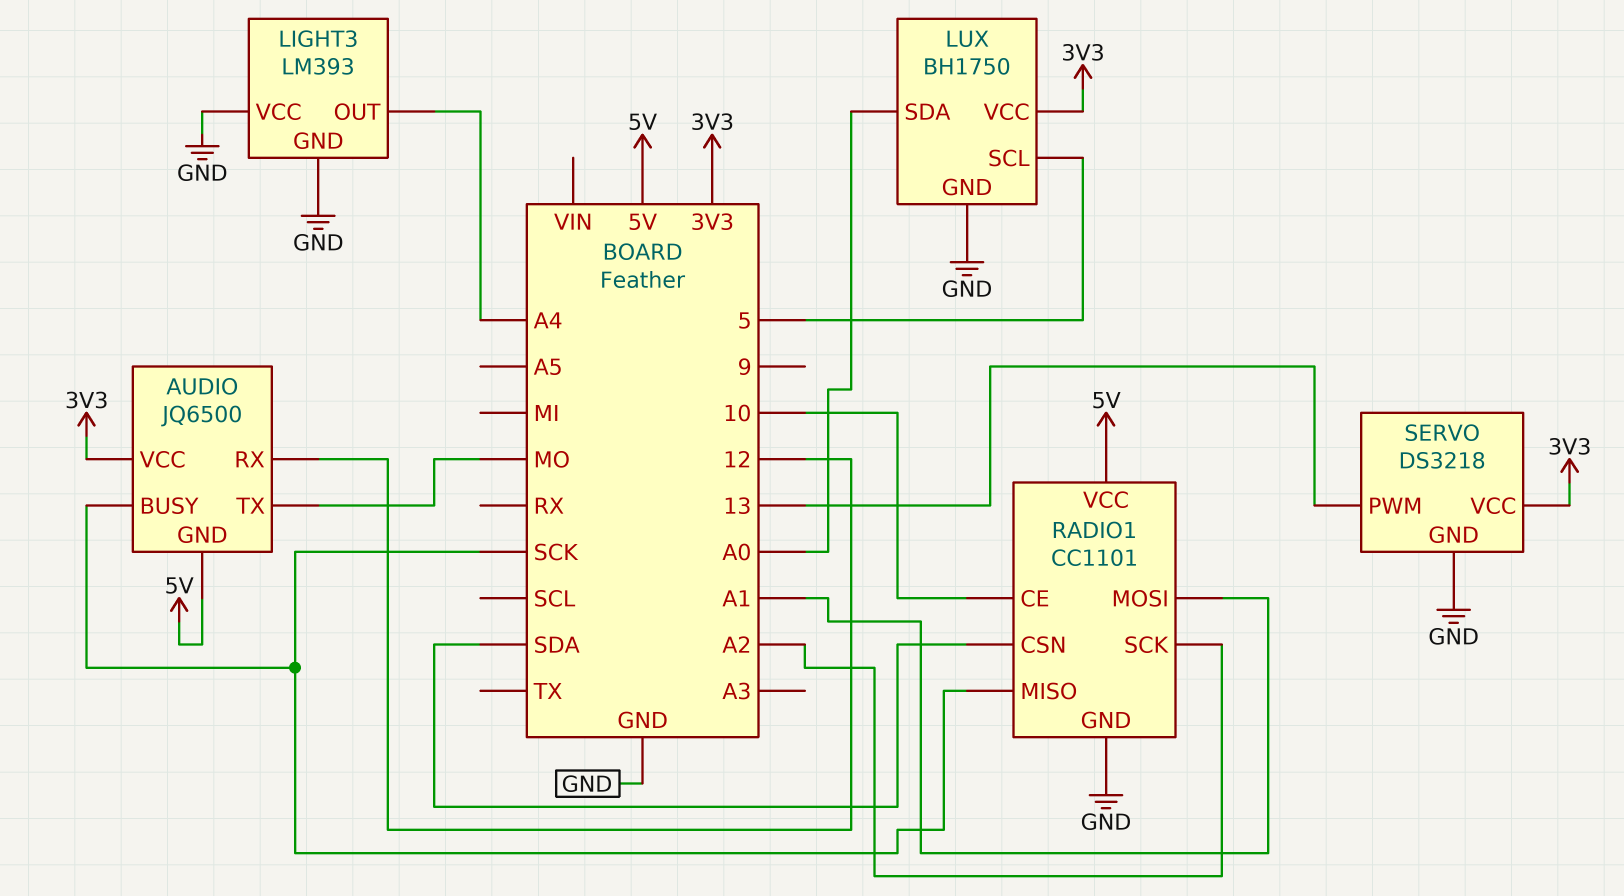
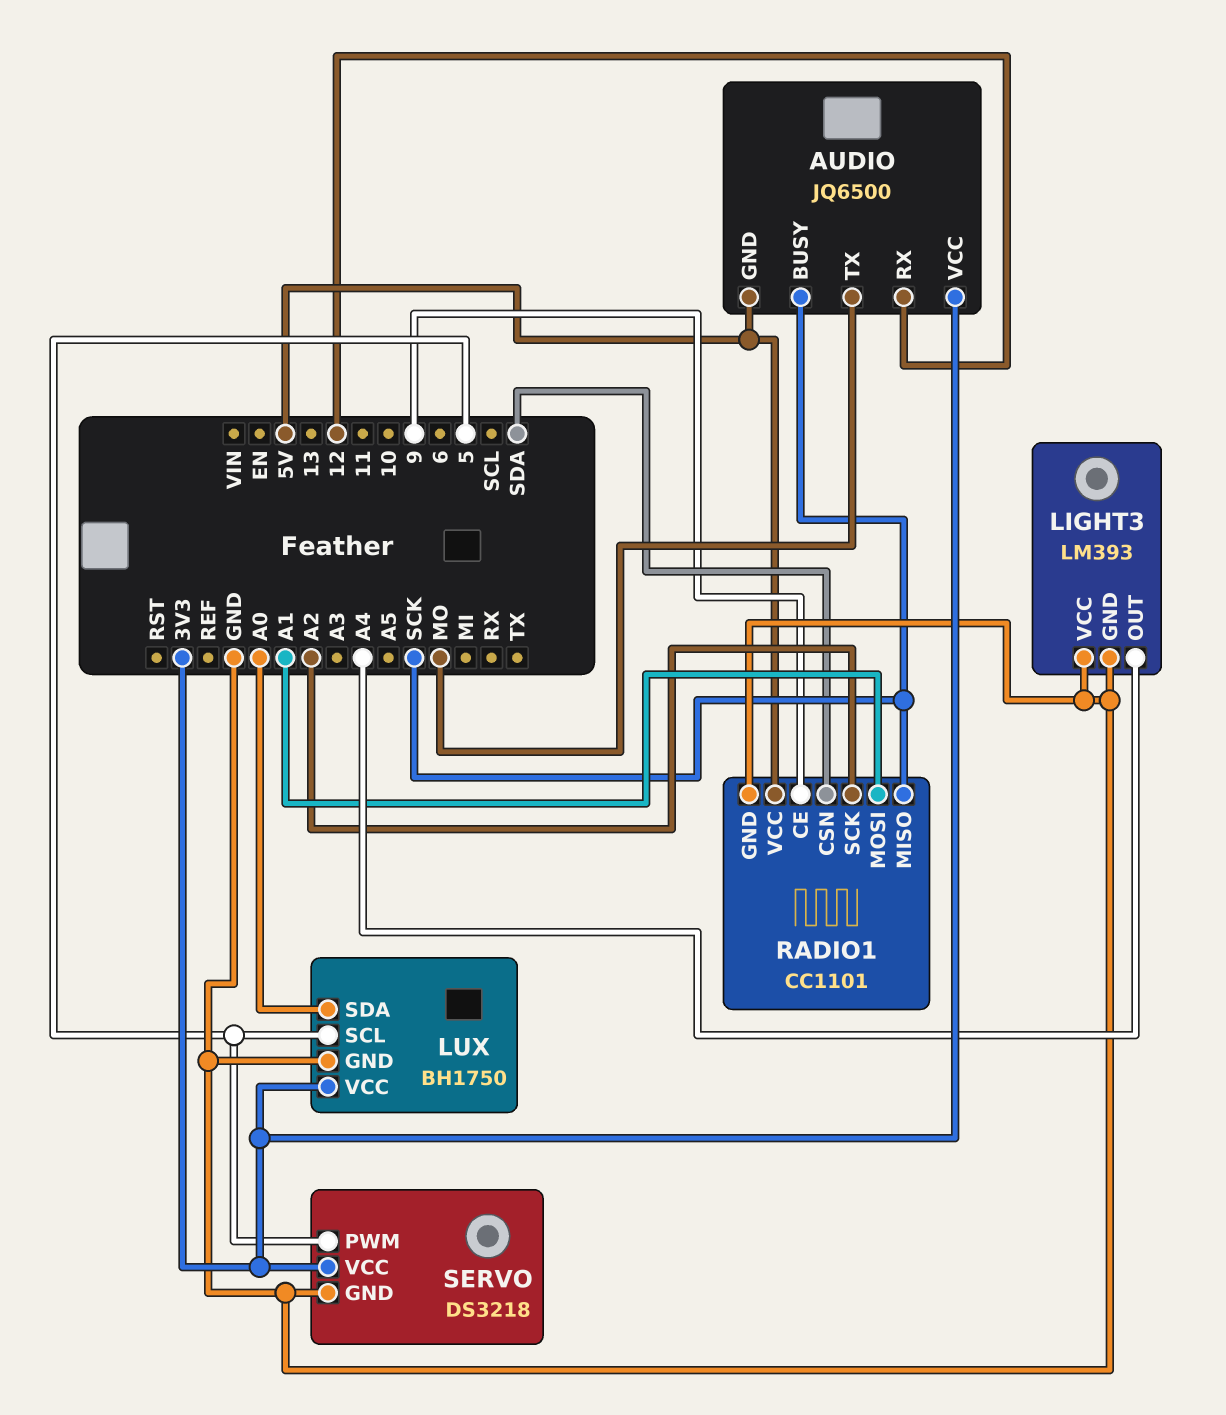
RADIO1 pin CE: 10 -> 9
SERVO pin PWM: 13 -> 5

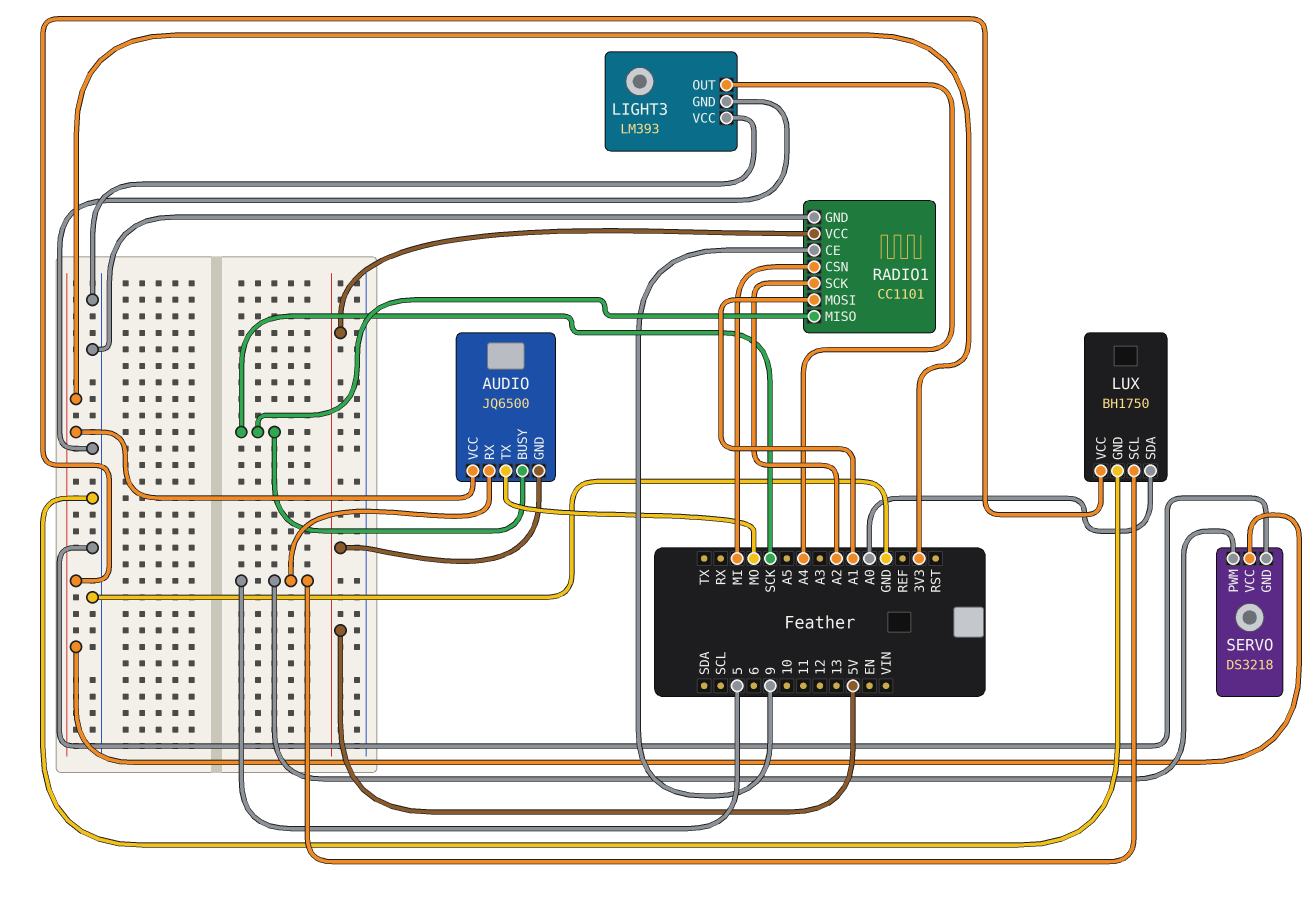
AUDIO pin RX: 12 -> 5
RADIO1 pin CSN: SDA -> MI

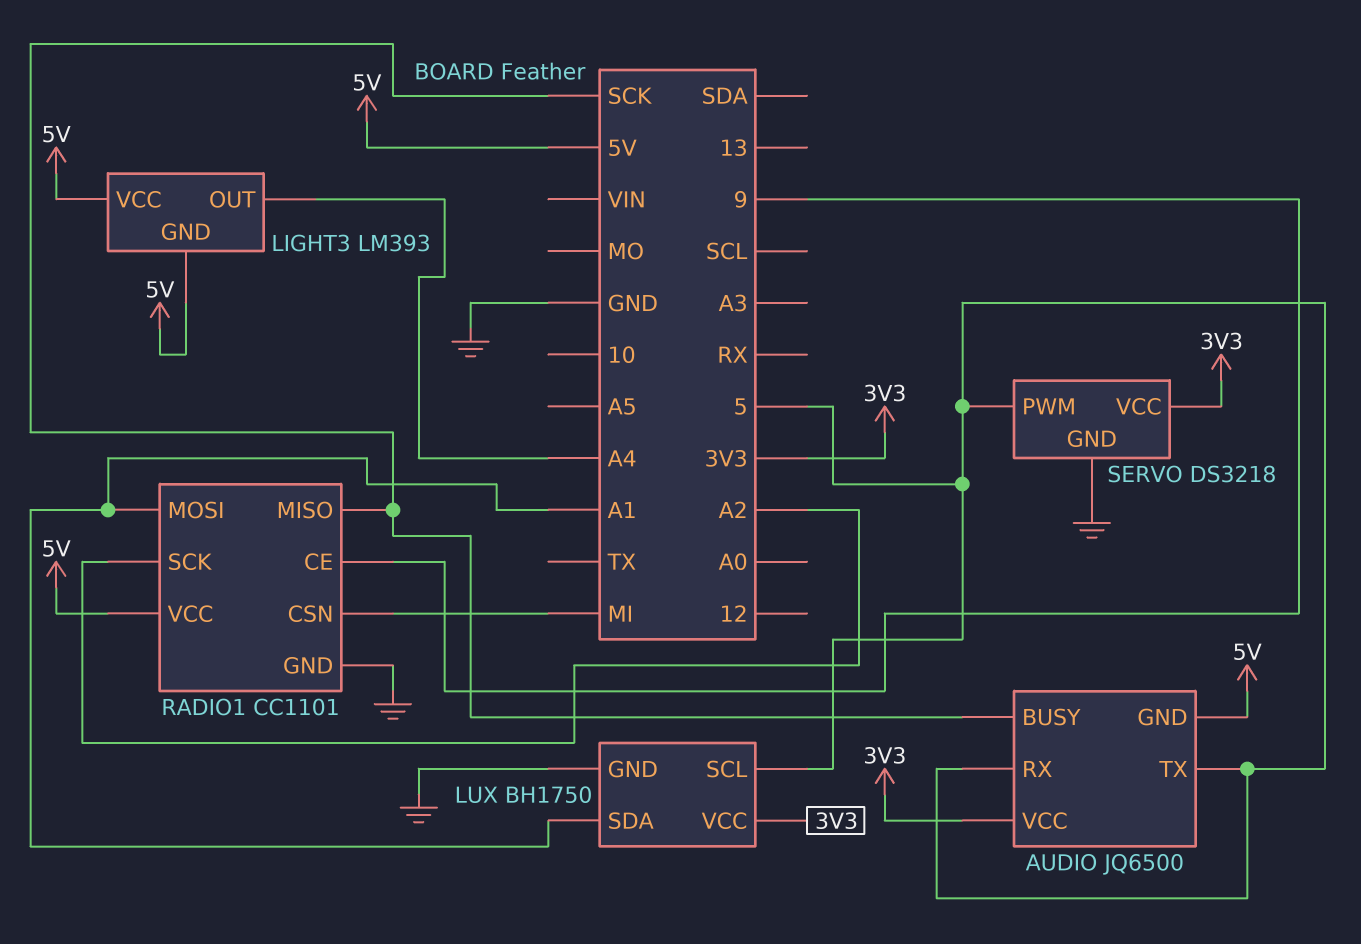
AUDIO pin TX: MO -> 5
LIGHT3 pin GND: GND -> 5V
LIGHT3 pin VCC: GND -> 5V
LUX pin SDA: A0 -> A1

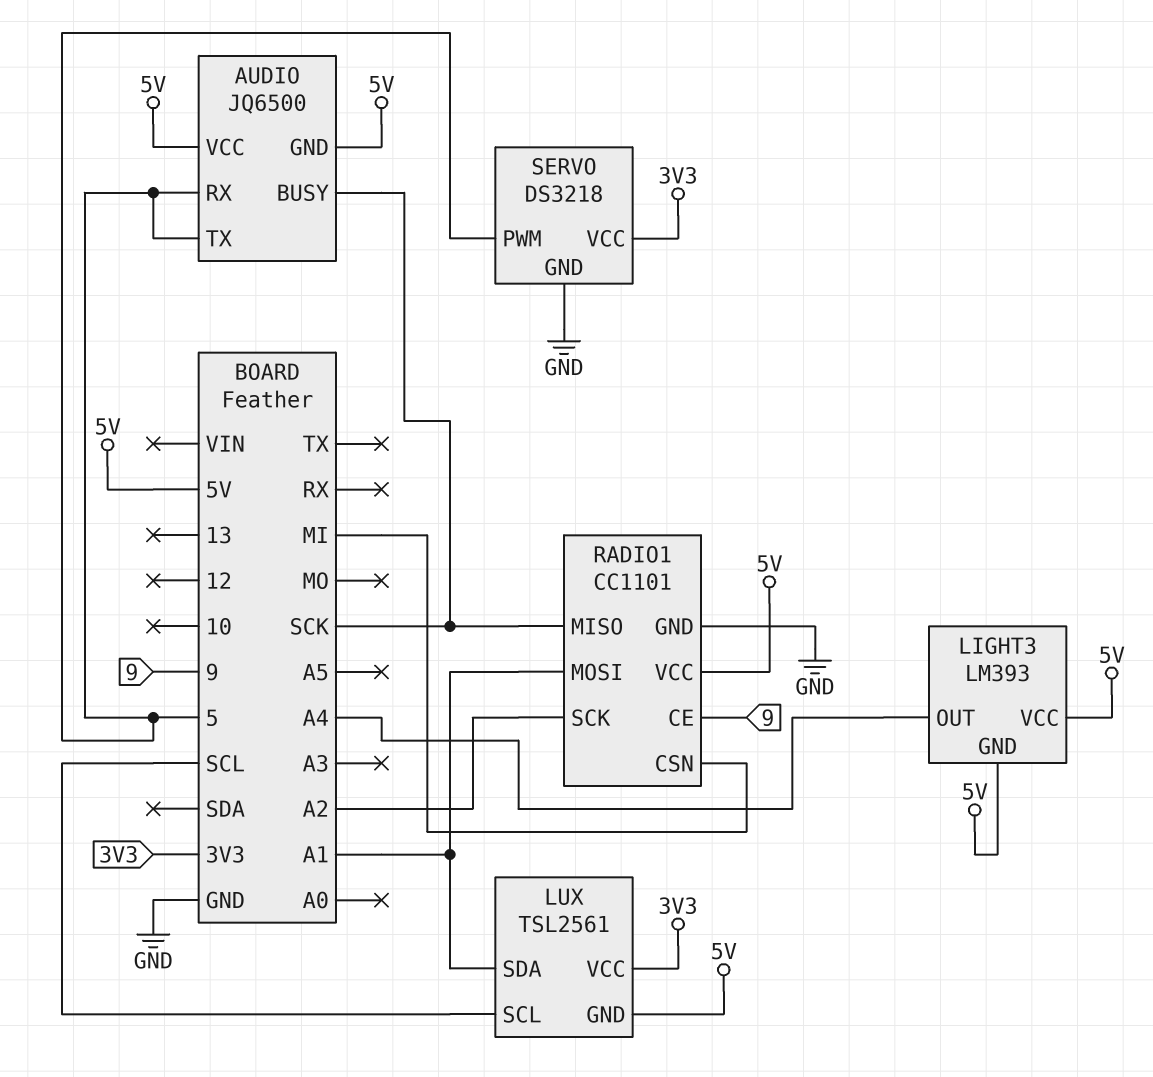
AUDIO pin VCC: 3V3 -> 5V
LUX: BH1750 -> TSL2561
LUX pin GND: GND -> 5V
LUX pin SCL: 5 -> SCL

